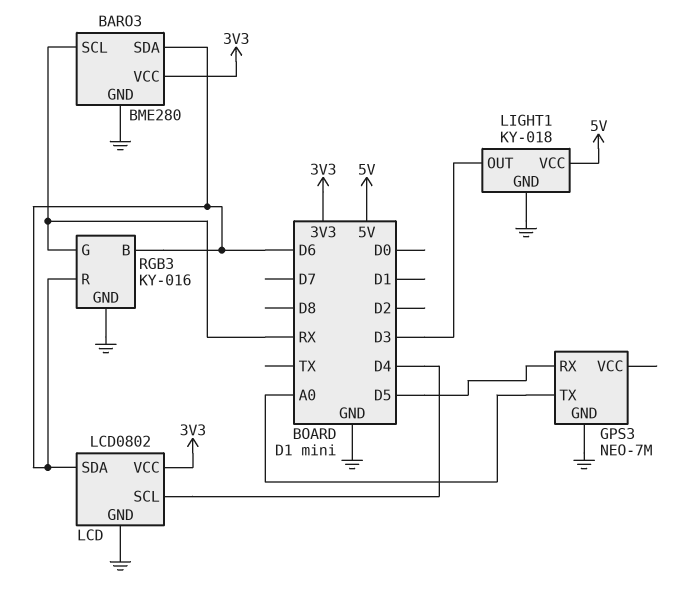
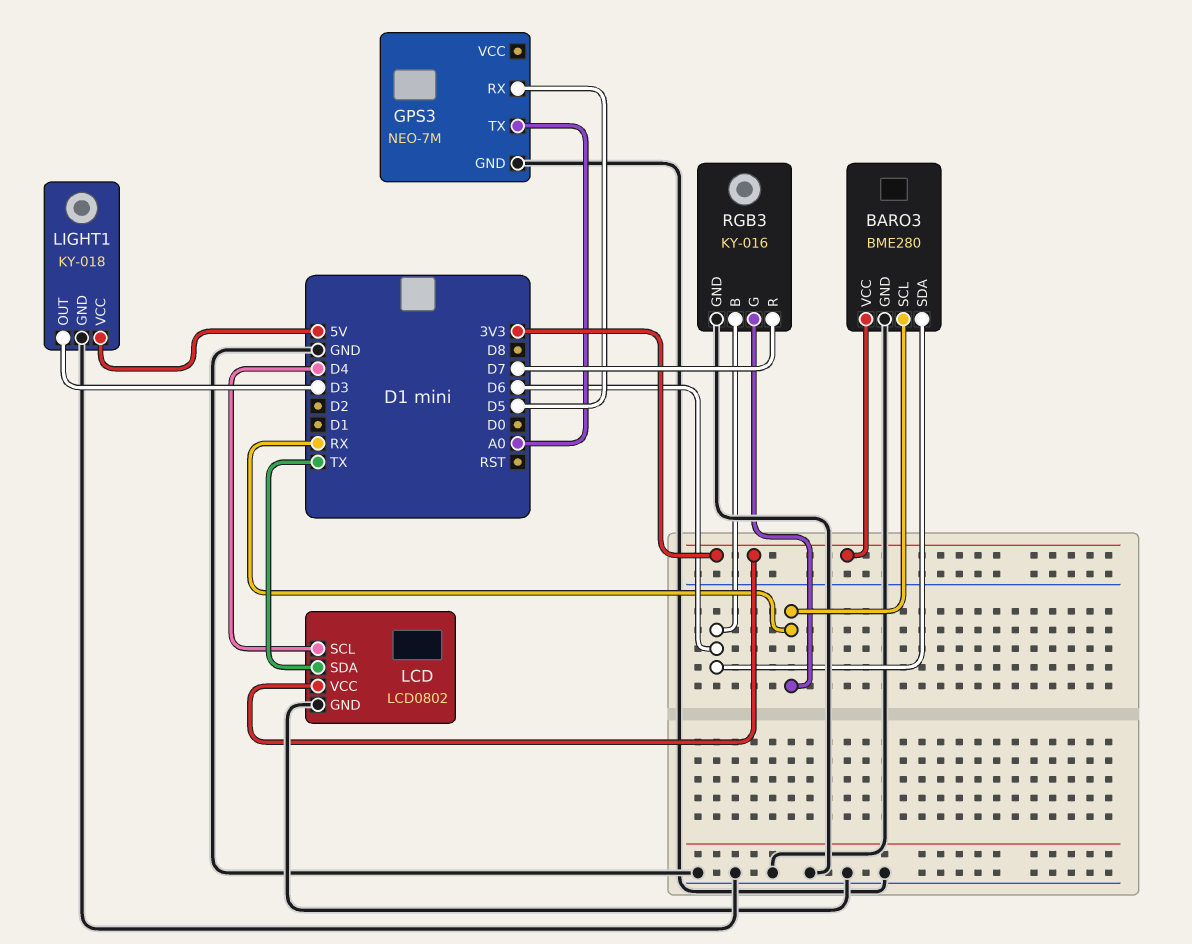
LCD pin SDA: D6 -> TX
RGB3 pin R: D6 -> D7

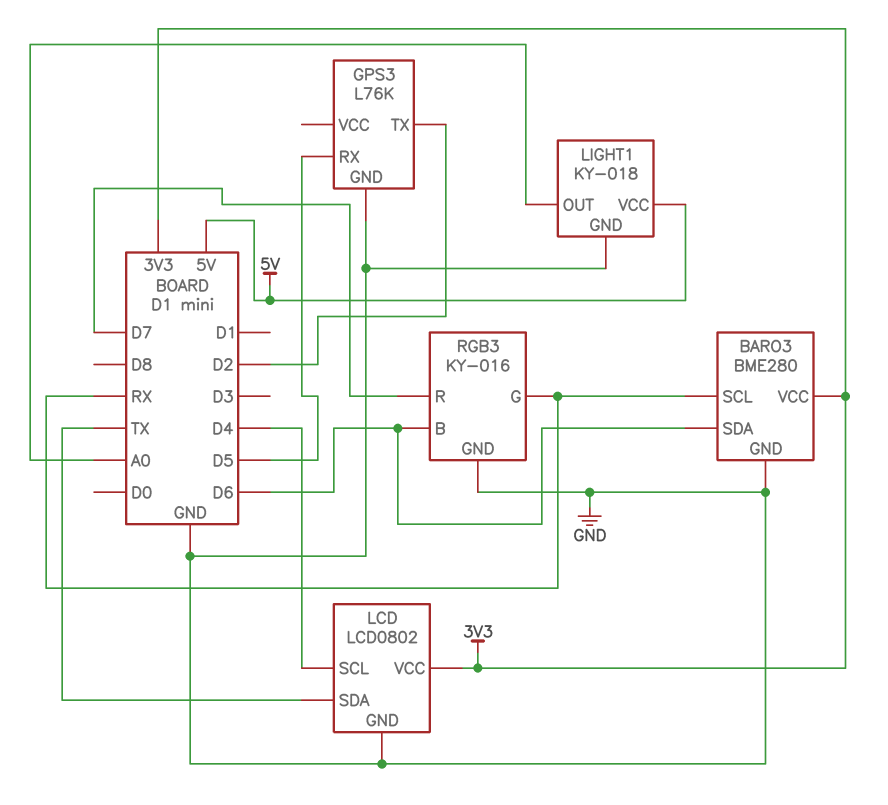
GPS3: NEO-7M -> L76K
GPS3 pin TX: A0 -> D2
LIGHT1 pin OUT: D3 -> A0

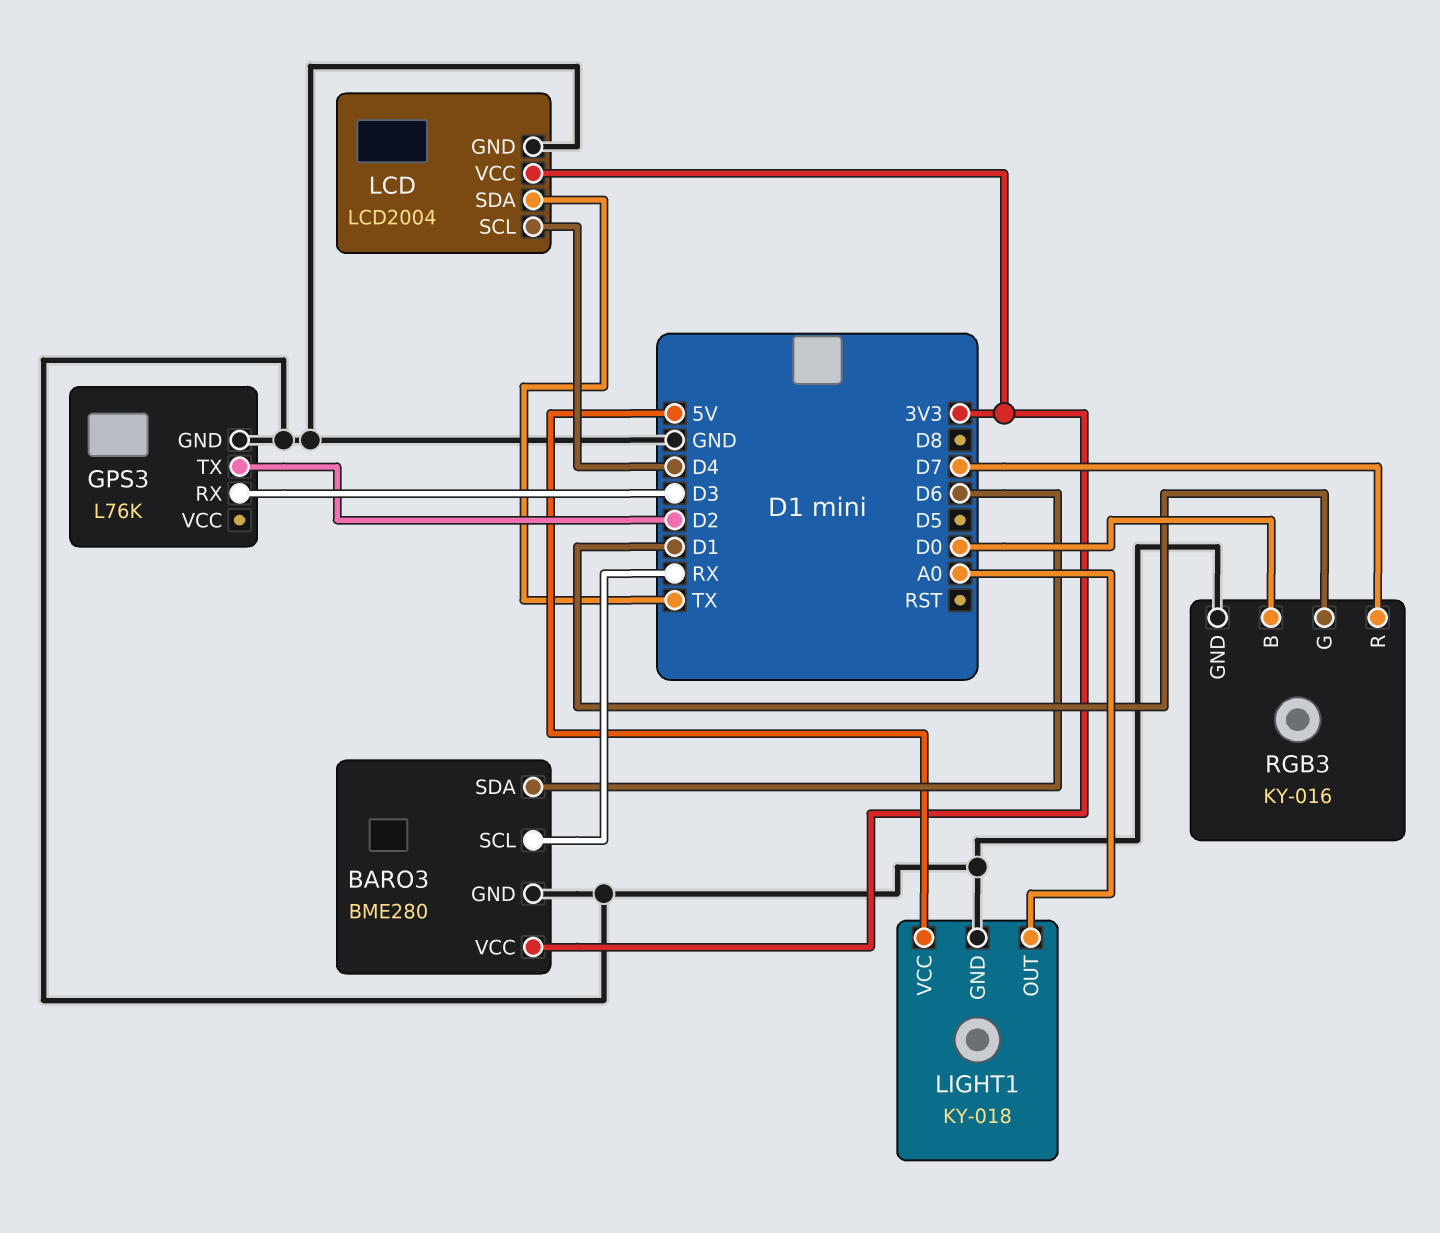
GPS3 pin RX: D5 -> D3
LCD: LCD0802 -> LCD2004
RGB3 pin B: D6 -> D0
RGB3 pin G: RX -> D1

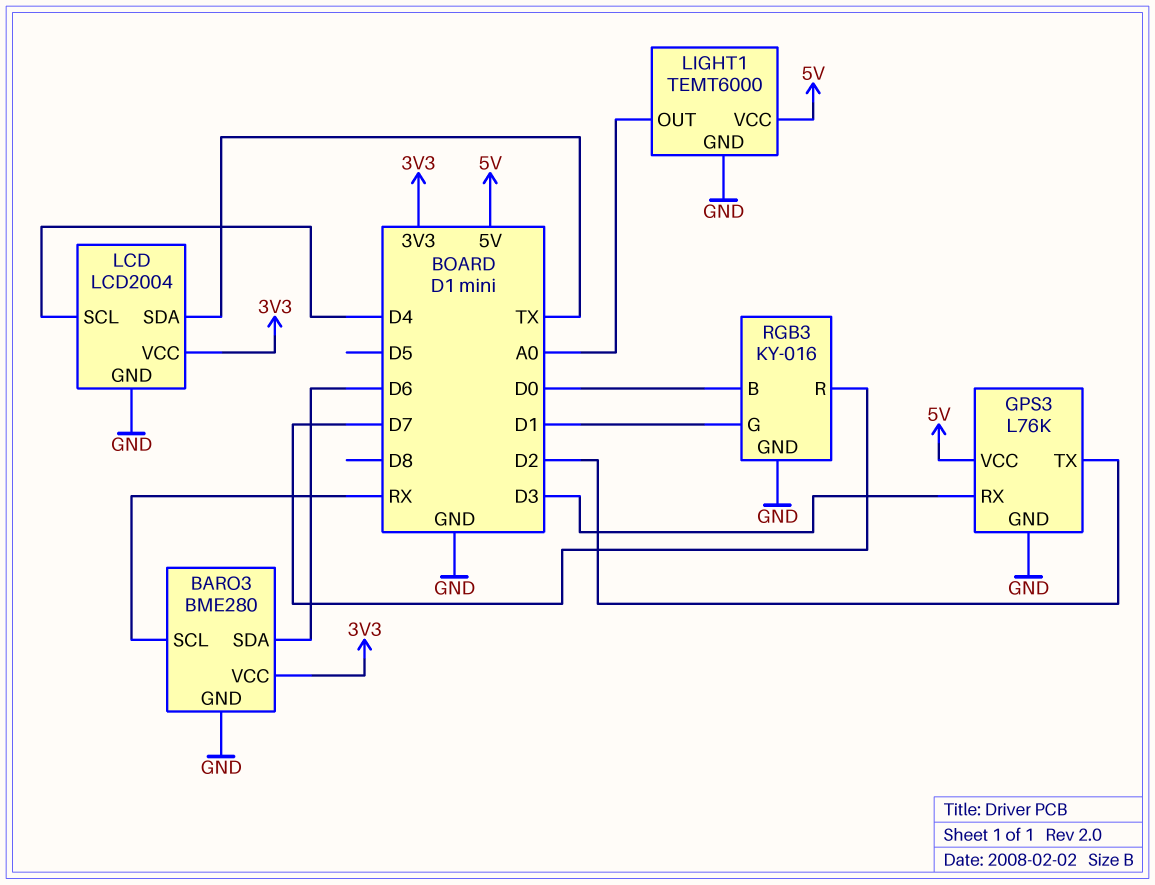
GPS3 pin VCC: none -> 5V
LIGHT1: KY-018 -> TEMT6000

